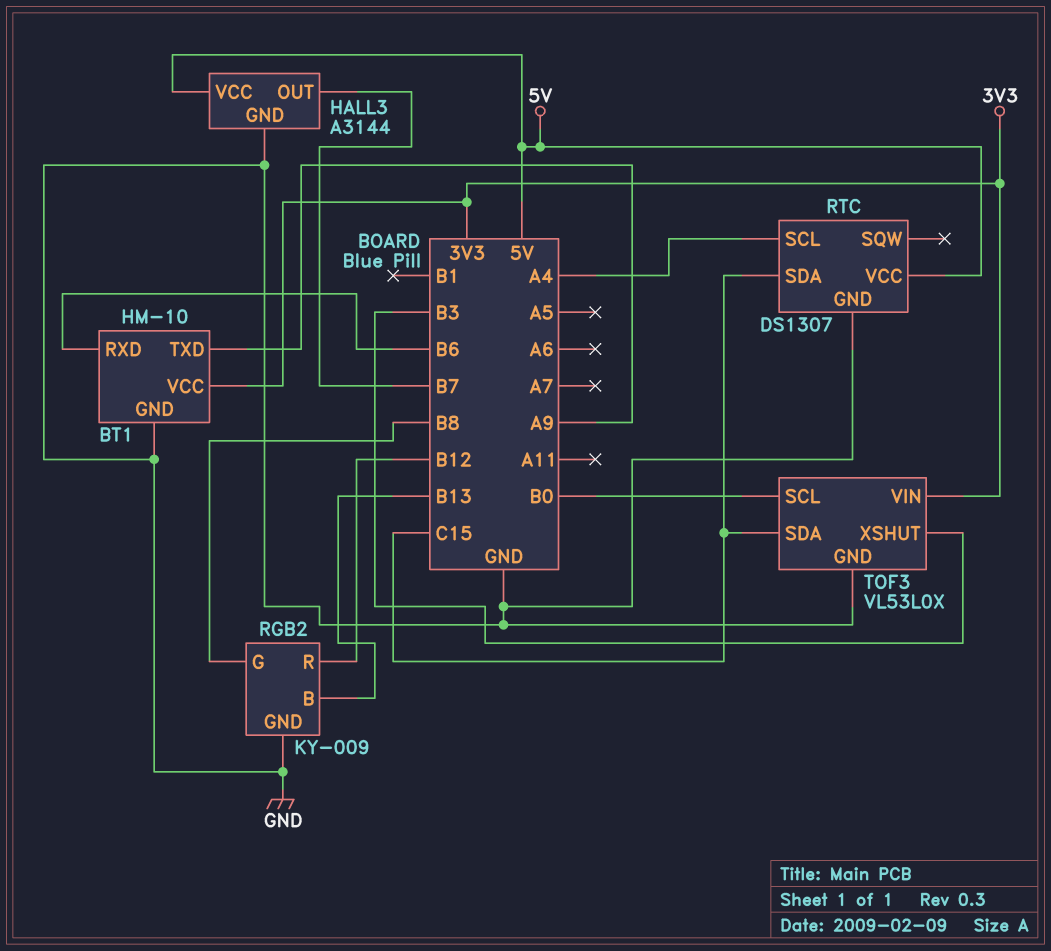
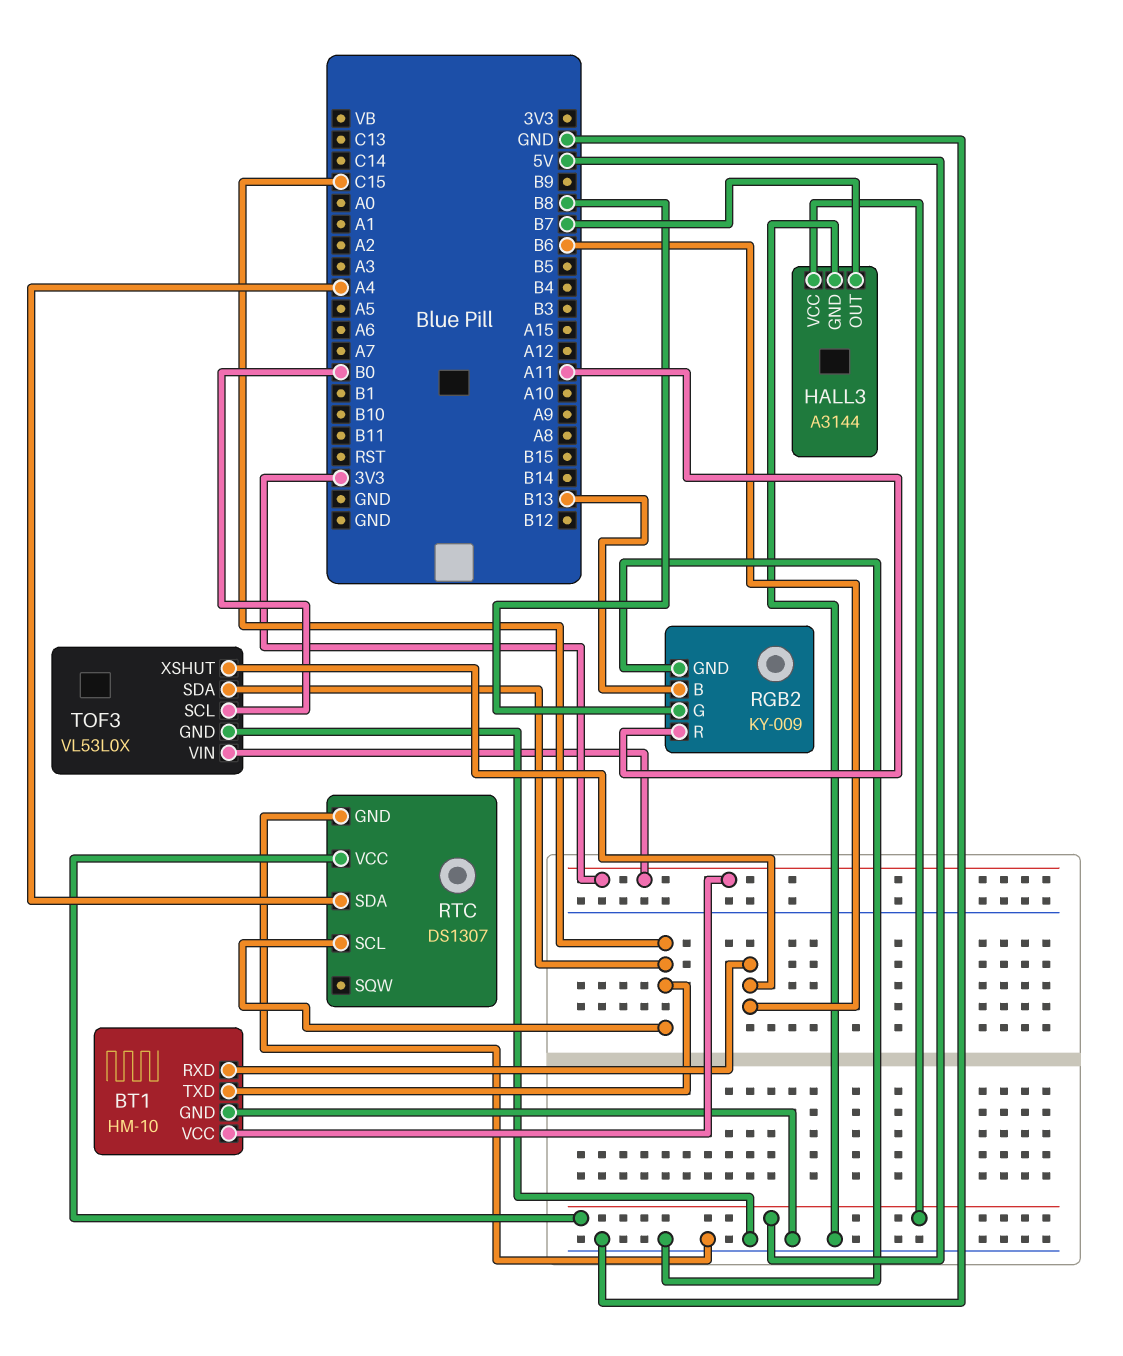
BT1 pin TXD: A9 -> C15
RGB2 pin R: B12 -> A11
RTC pin SCL: A4 -> C15
RTC pin SDA: C15 -> A4
TOF3 pin XSHUT: B3 -> B6

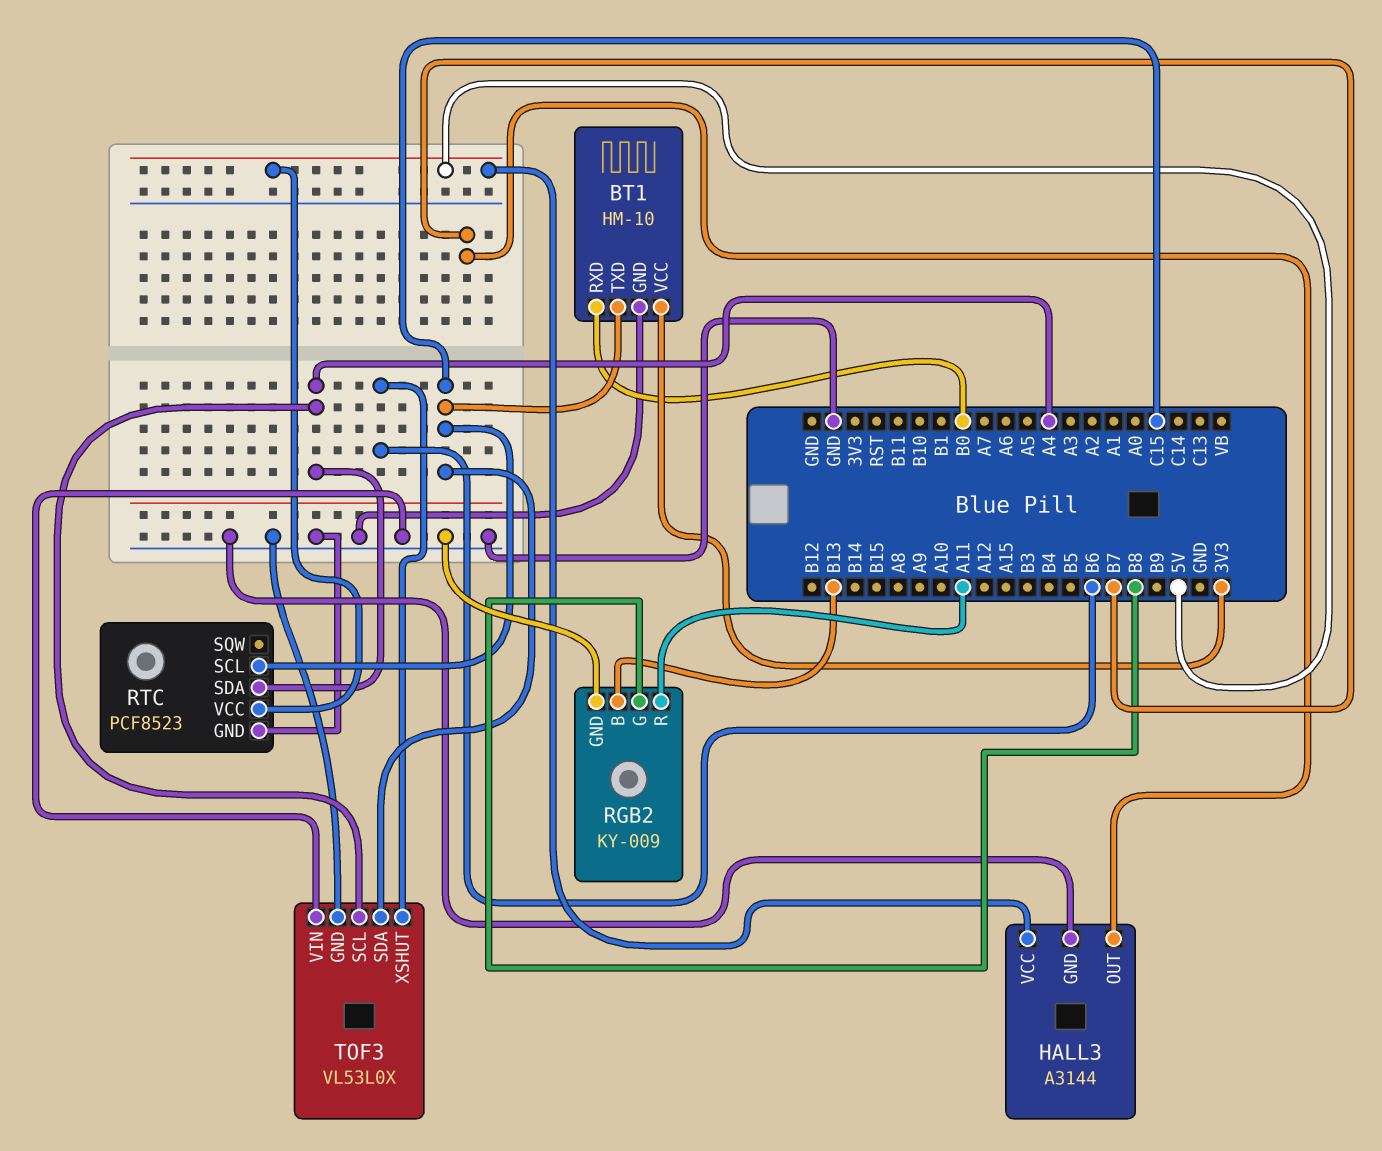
BT1 pin RXD: B6 -> B0
RTC: DS1307 -> PCF8523
TOF3 pin SCL: B0 -> A4
TOF3 pin VIN: 3V3 -> GND

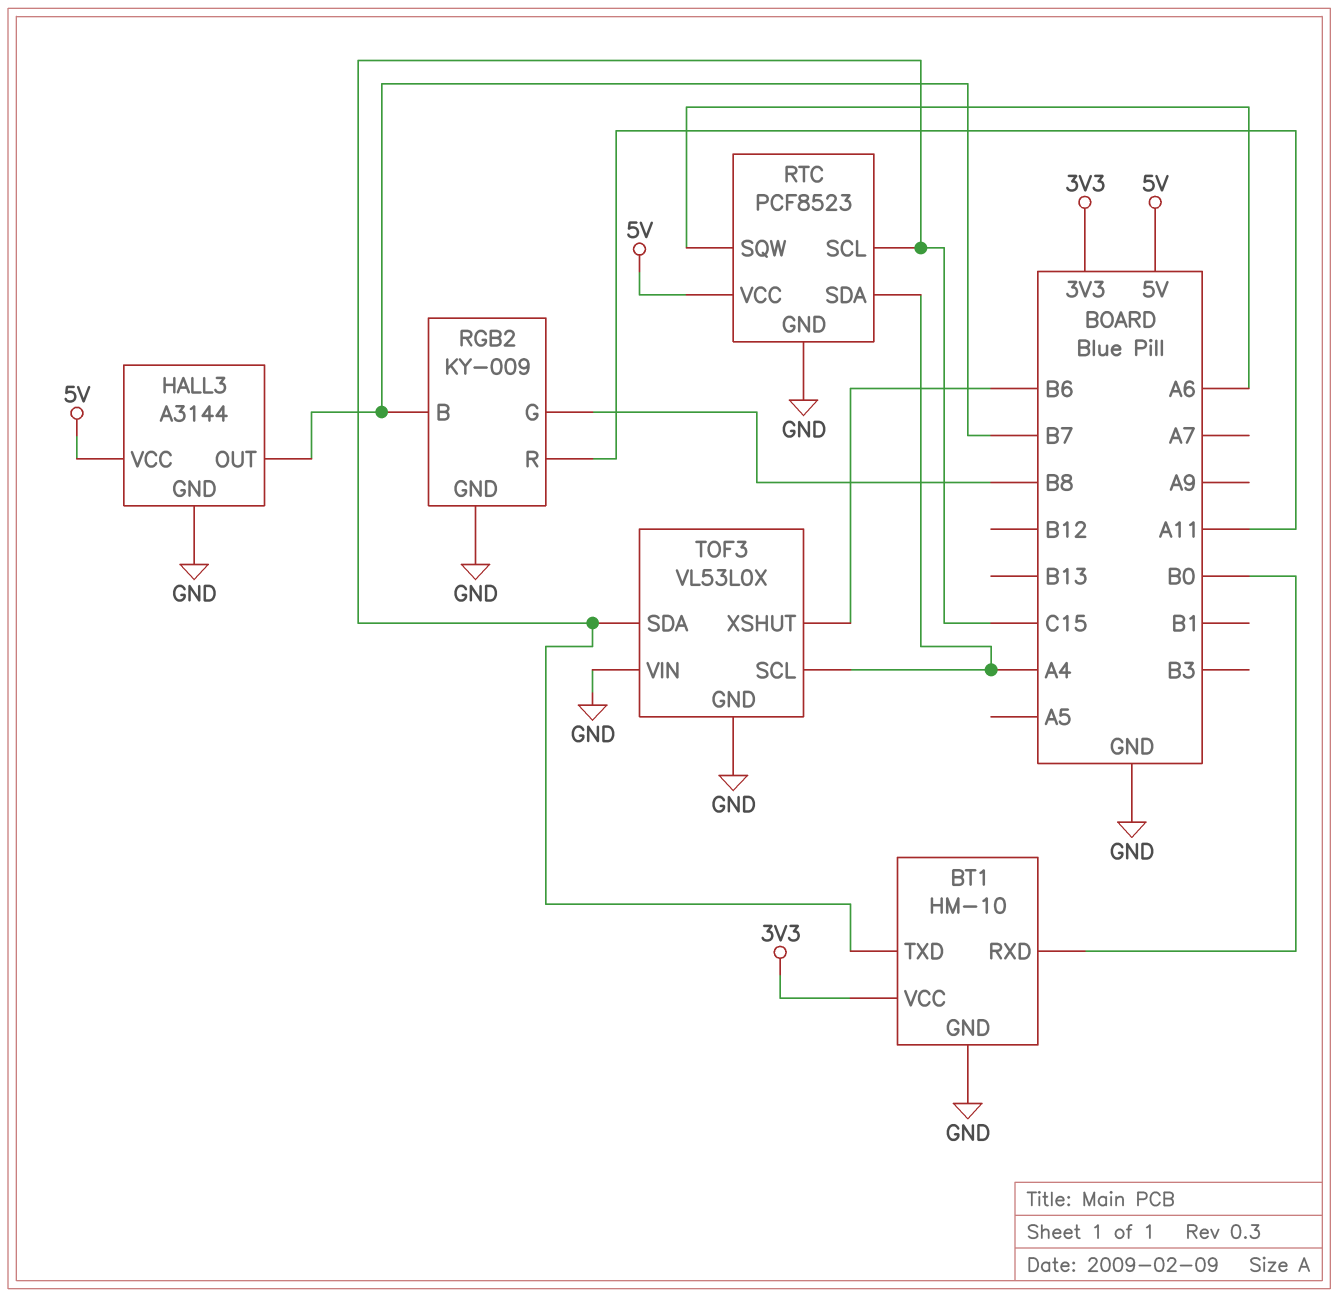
RGB2 pin B: B13 -> B7
RTC pin SQW: none -> A6

